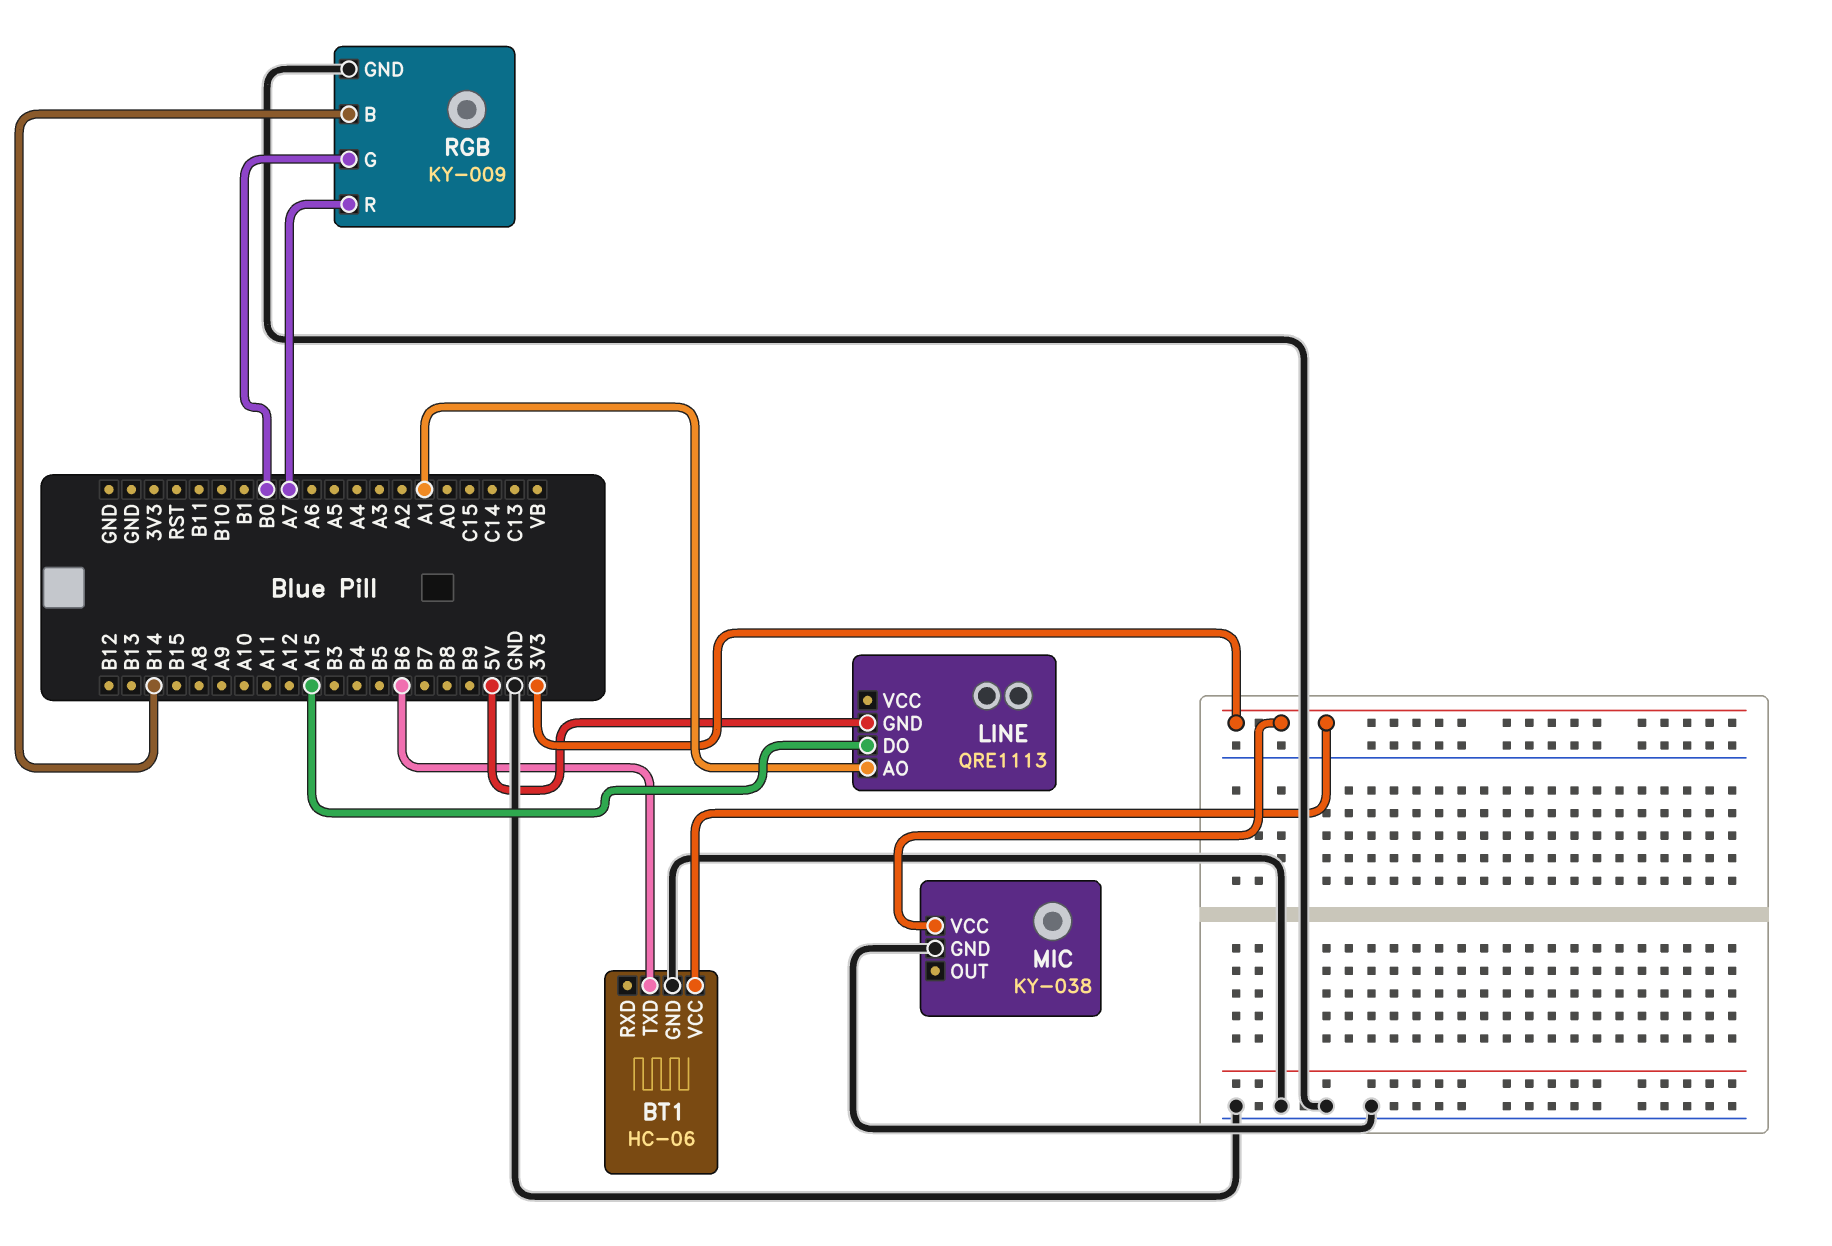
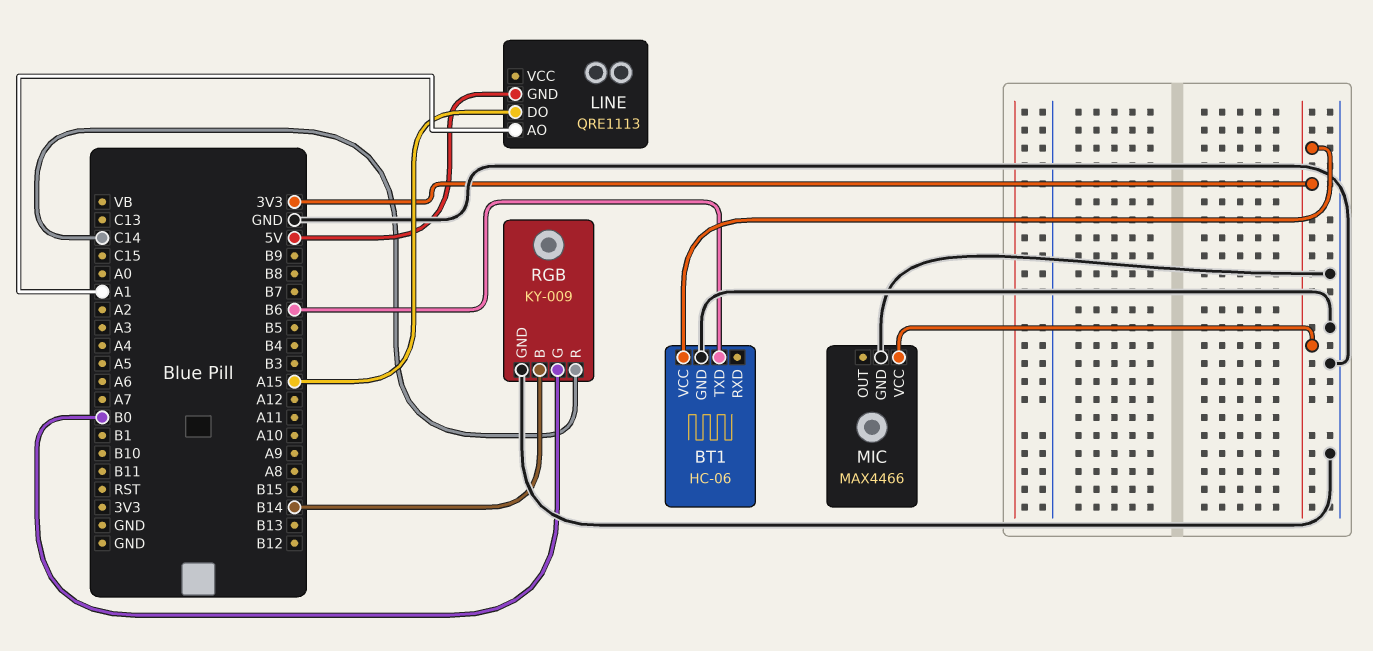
MIC: KY-038 -> MAX4466
RGB pin R: A7 -> C14

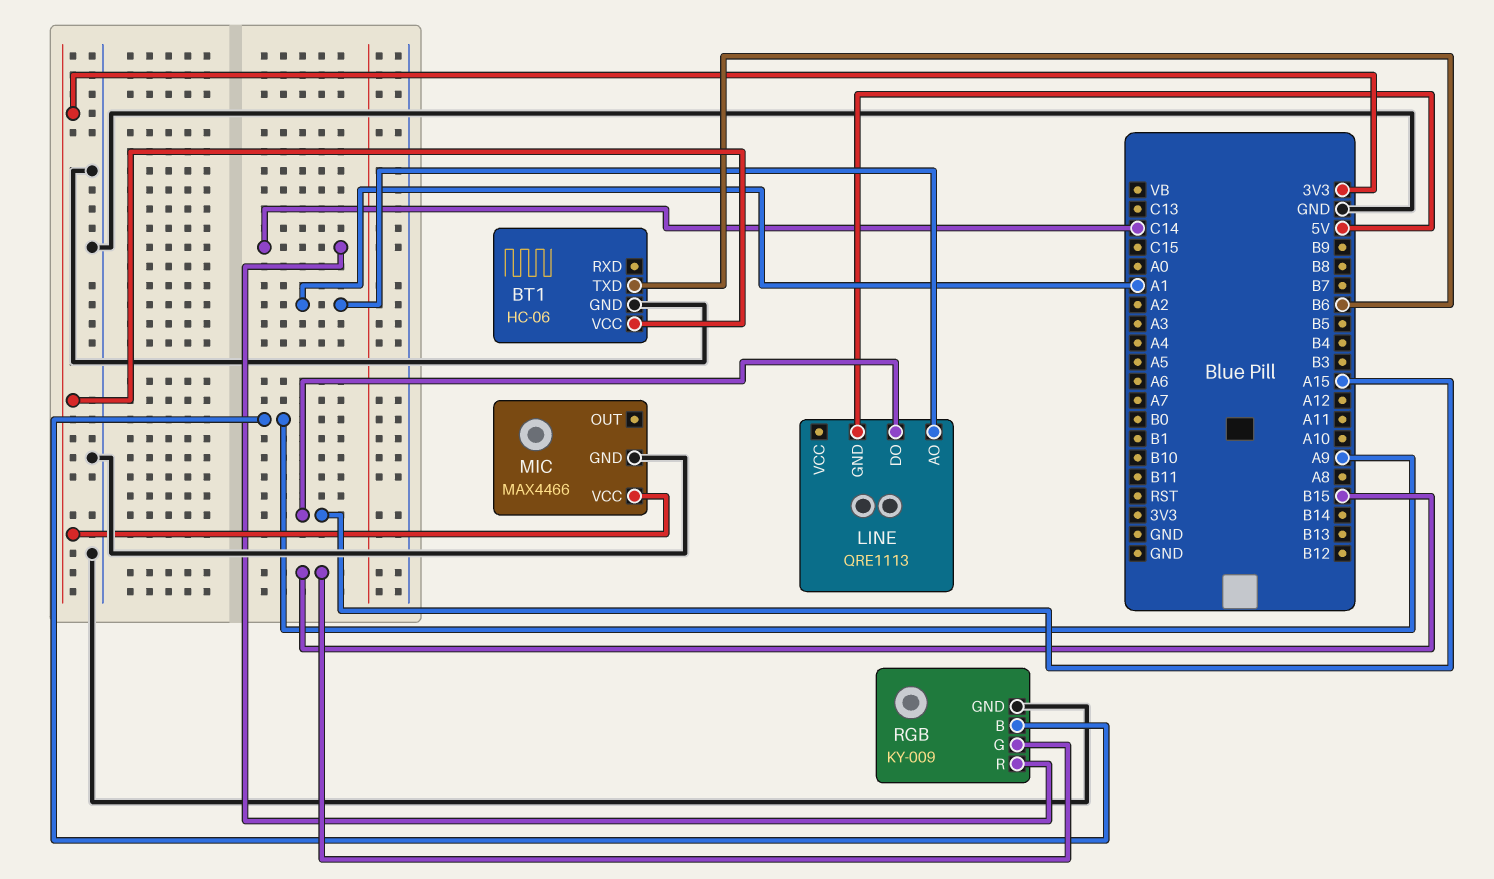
RGB pin B: B14 -> A9
RGB pin G: B0 -> B15

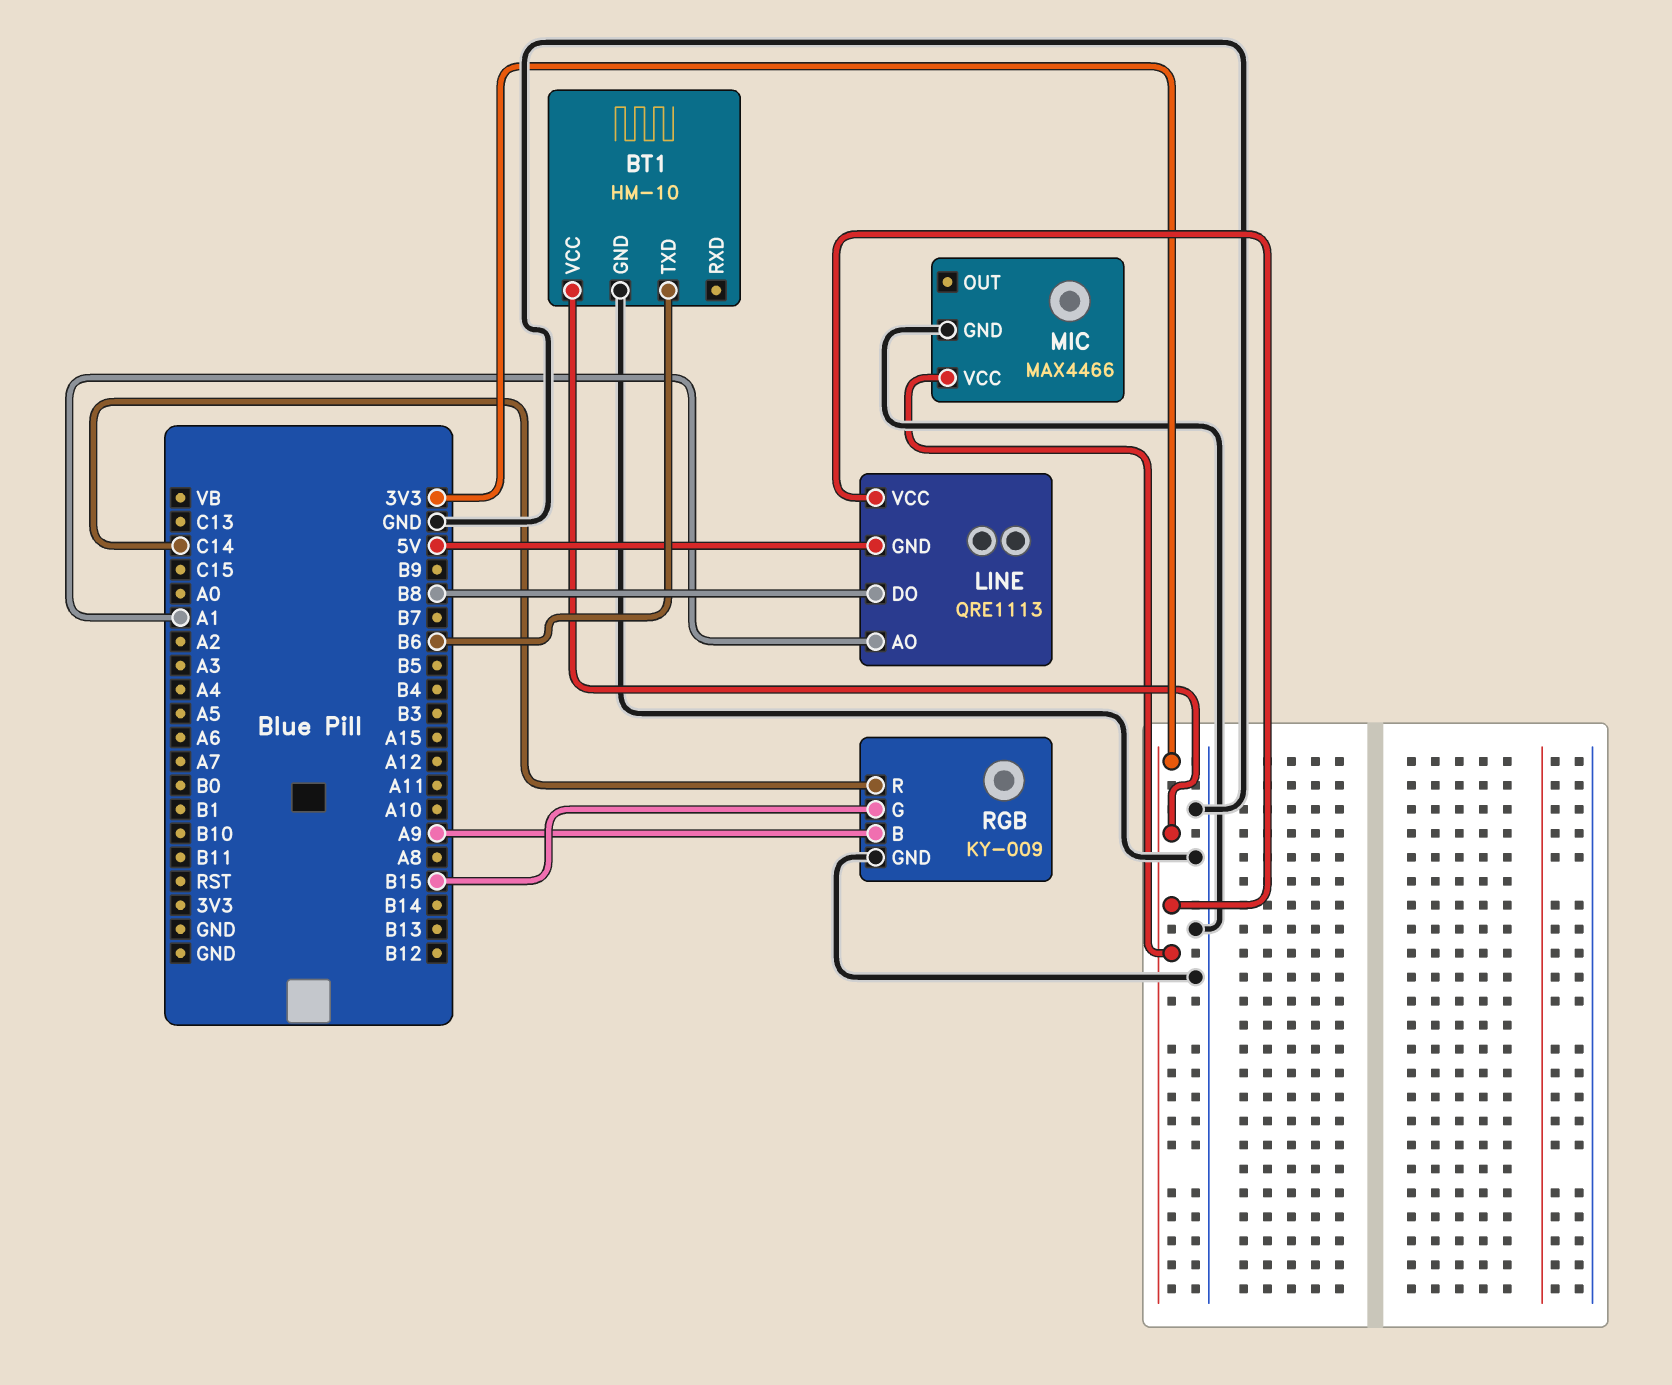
BT1: HC-06 -> HM-10
LINE pin DO: A15 -> B8
LINE pin VCC: none -> 3V3

